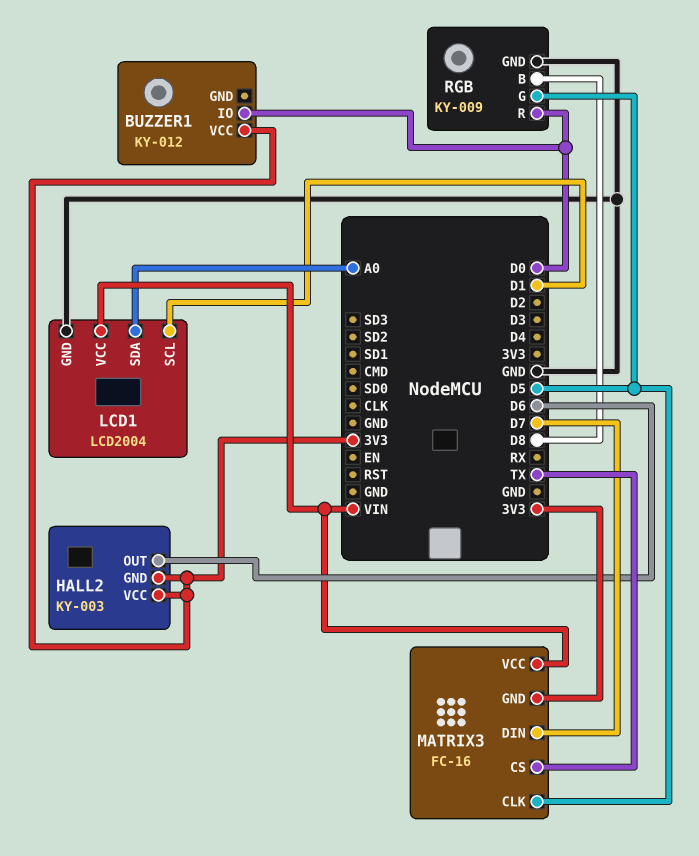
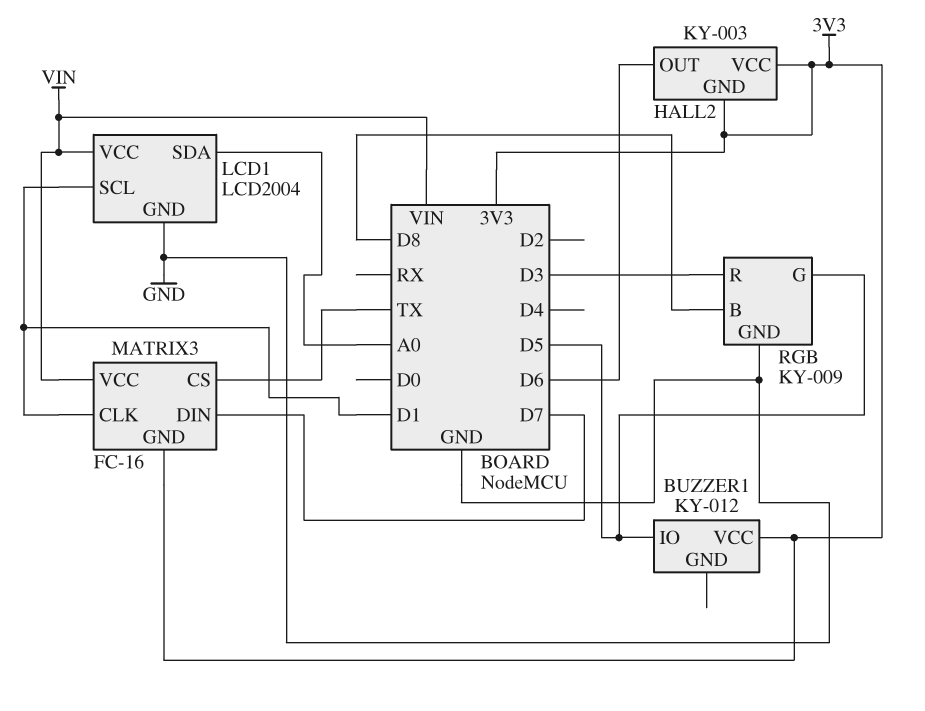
BUZZER1 pin IO: D0 -> D5
MATRIX3 pin CLK: D5 -> D1
RGB pin R: D0 -> D3

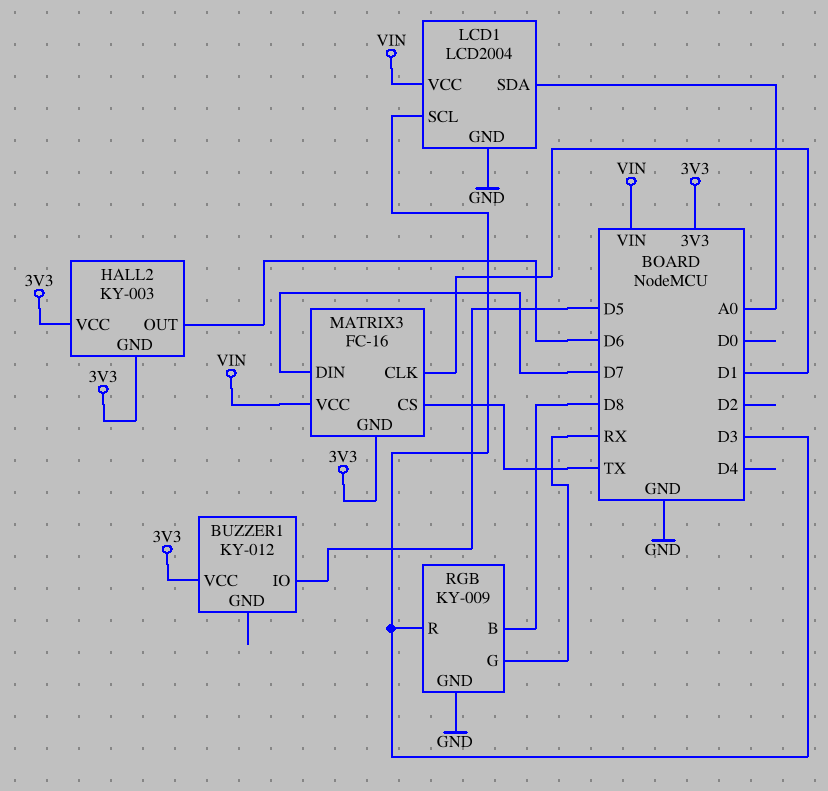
LCD1 pin SCL: D1 -> D3
RGB pin G: D5 -> RX

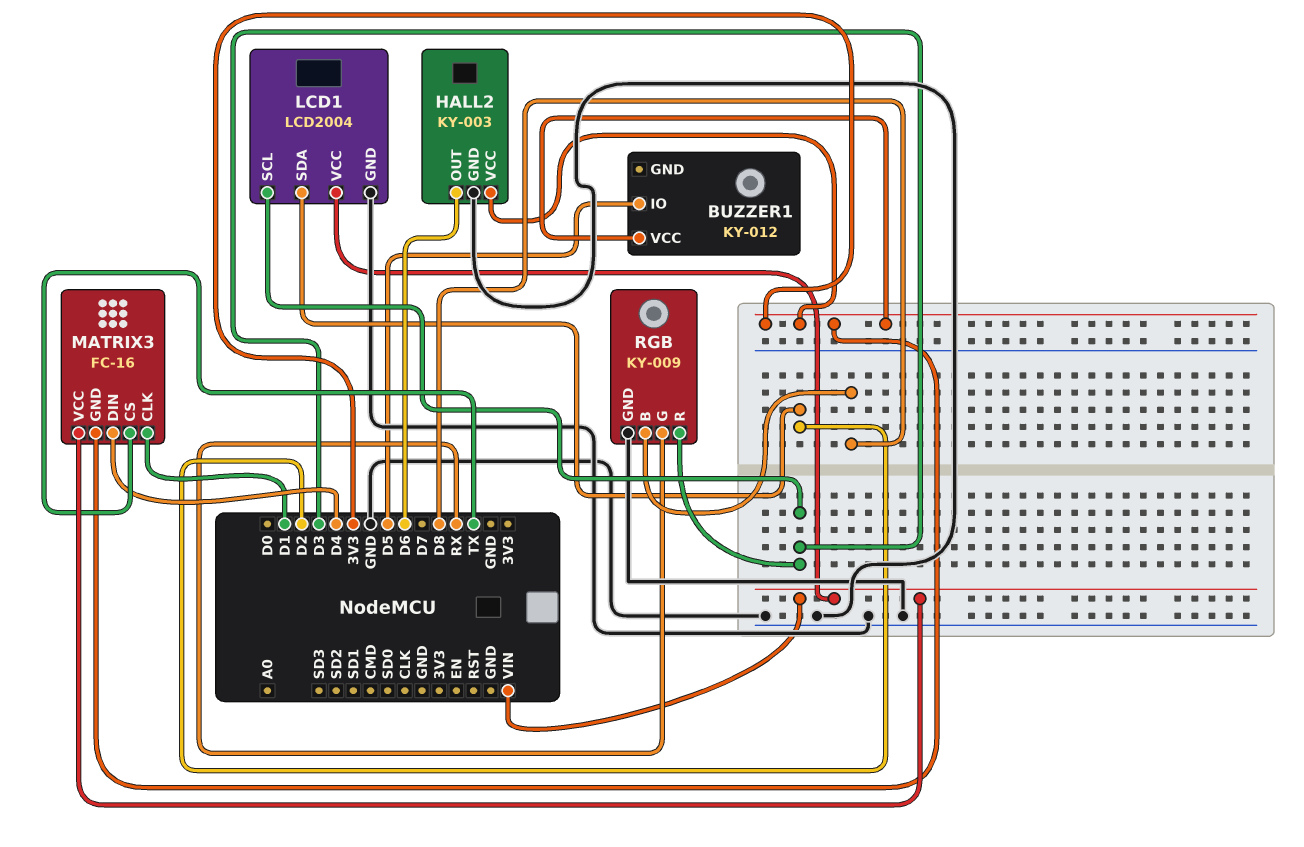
HALL2 pin GND: 3V3 -> GND
LCD1 pin SDA: A0 -> D2
MATRIX3 pin DIN: D7 -> D4

